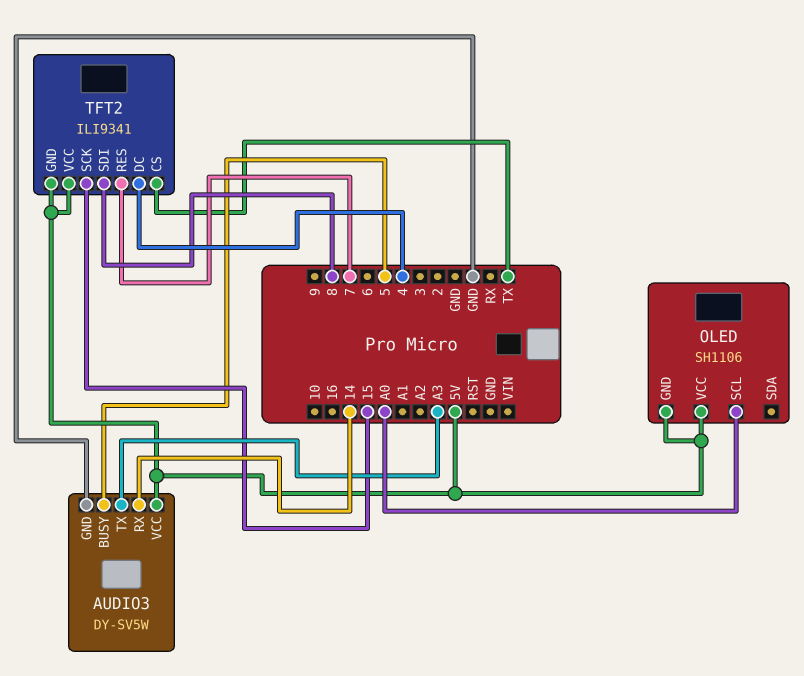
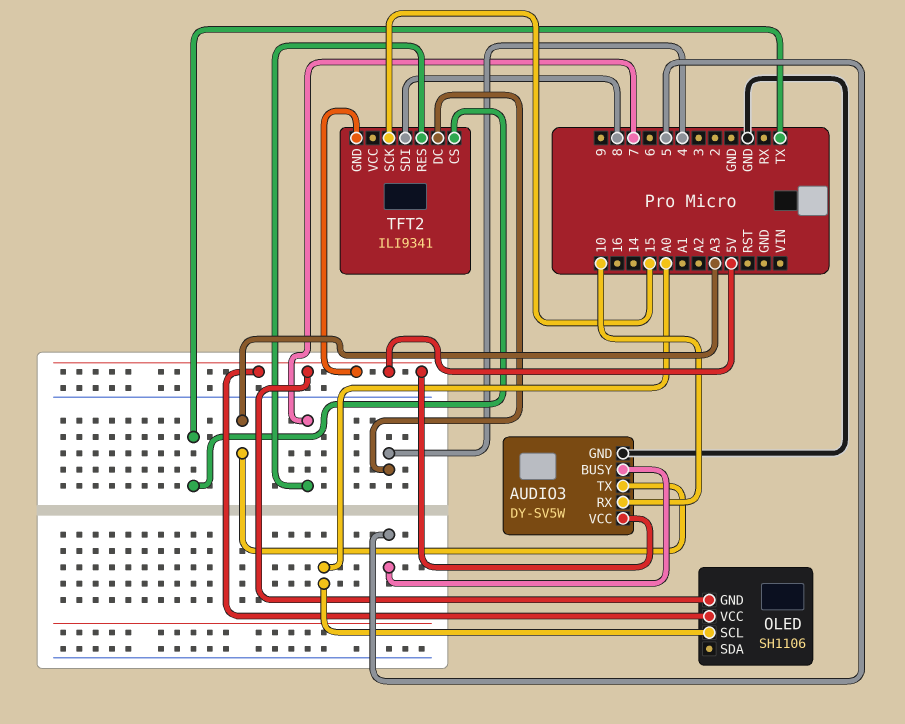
AUDIO3 pin RX: 14 -> 10
TFT2 pin VCC: 5V -> none

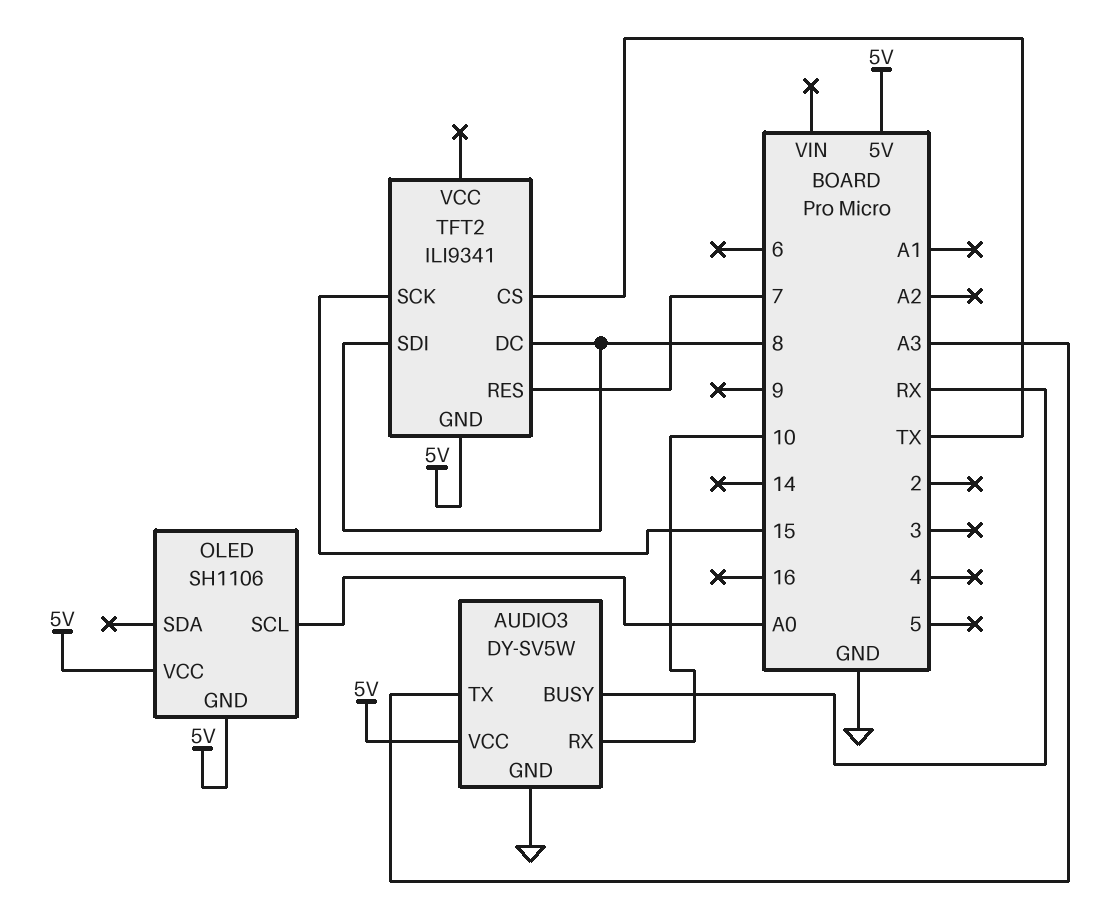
AUDIO3 pin BUSY: 5 -> RX
TFT2 pin DC: 4 -> 8

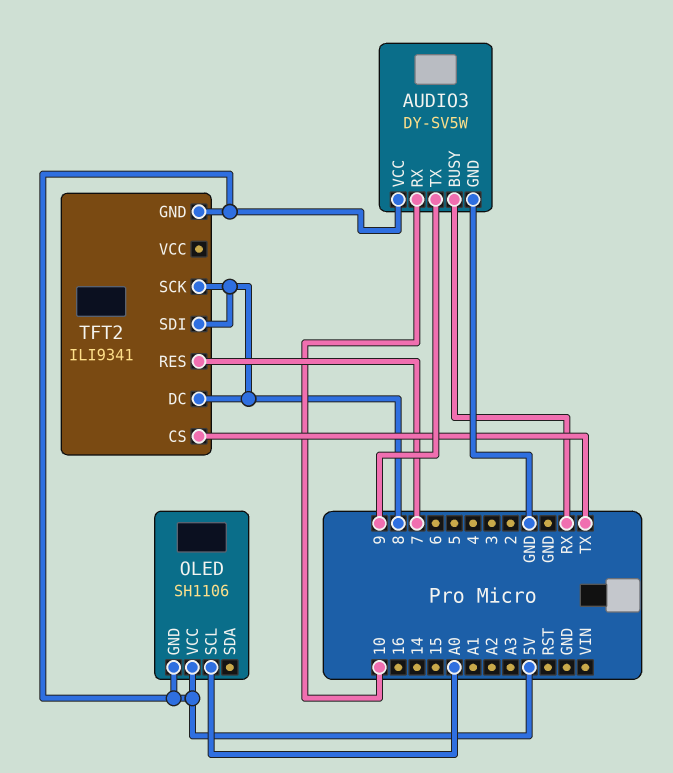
AUDIO3 pin TX: A3 -> 9
TFT2 pin SCK: 15 -> 8

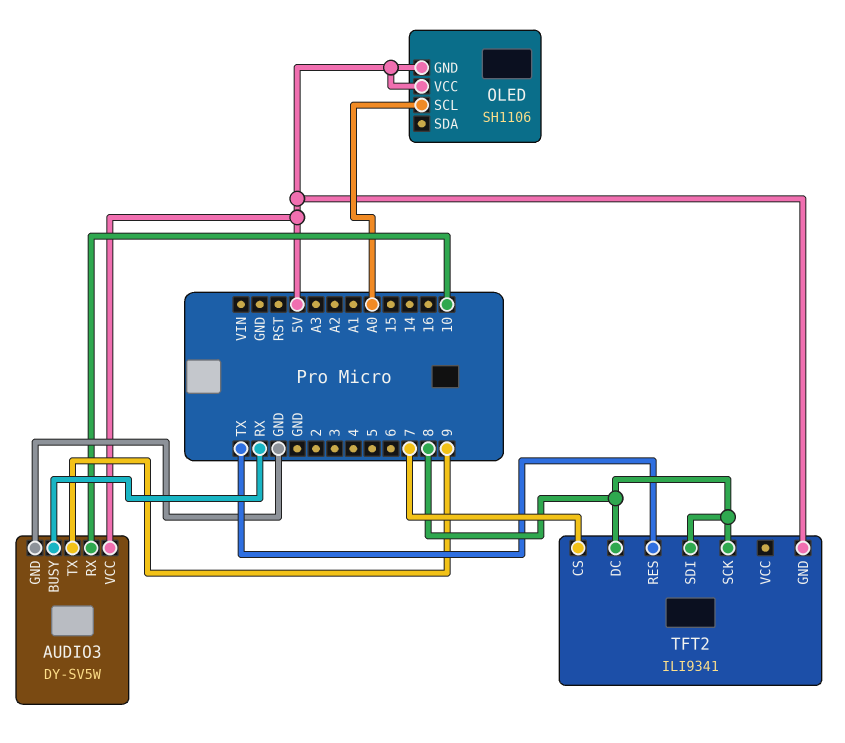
TFT2 pin CS: TX -> 7
TFT2 pin RES: 7 -> TX

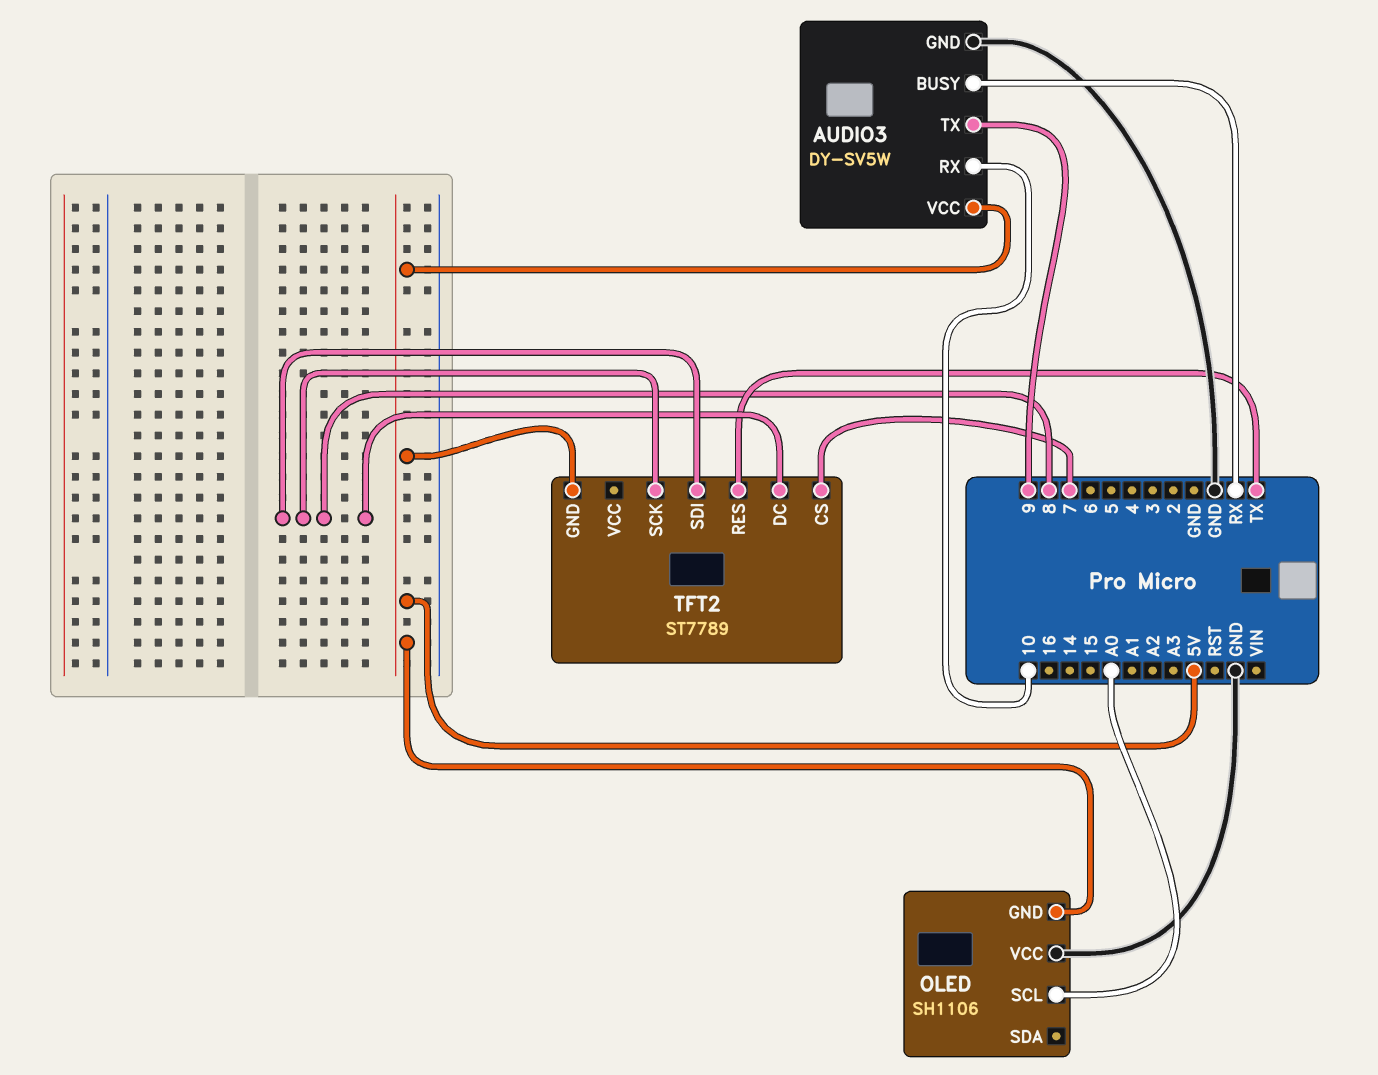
OLED pin VCC: 5V -> GND
TFT2: ILI9341 -> ST7789

